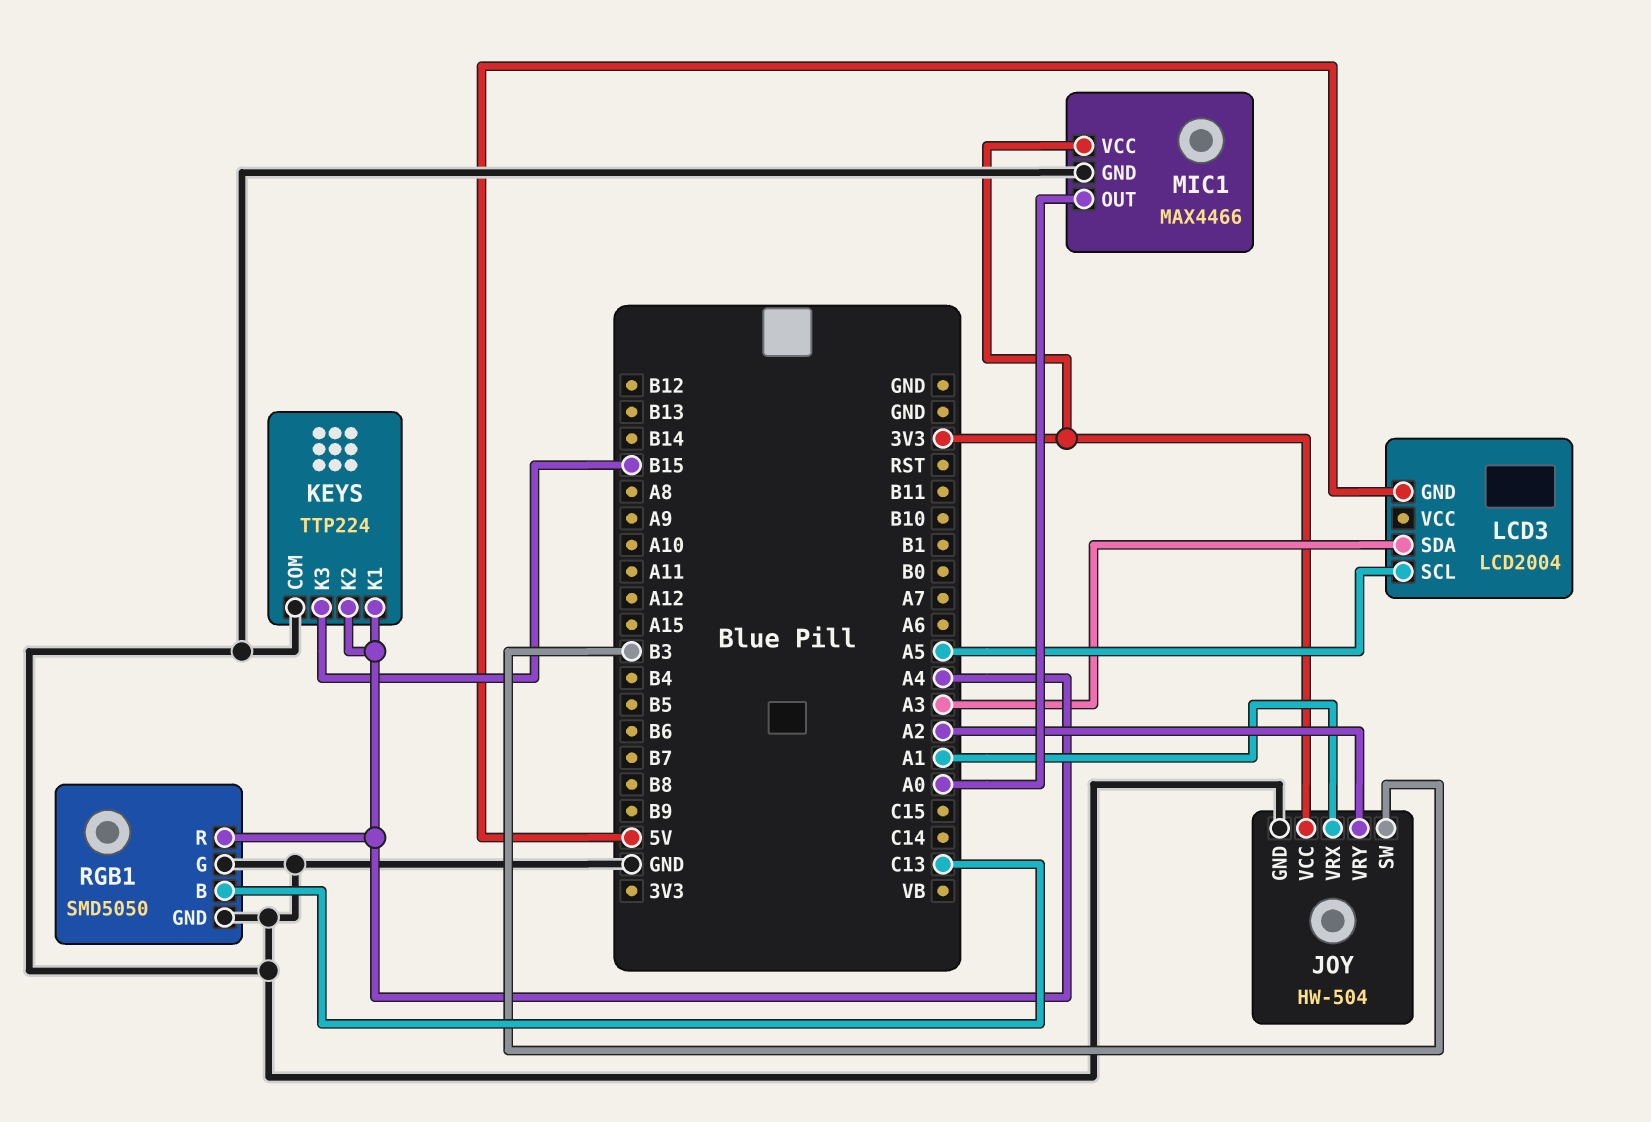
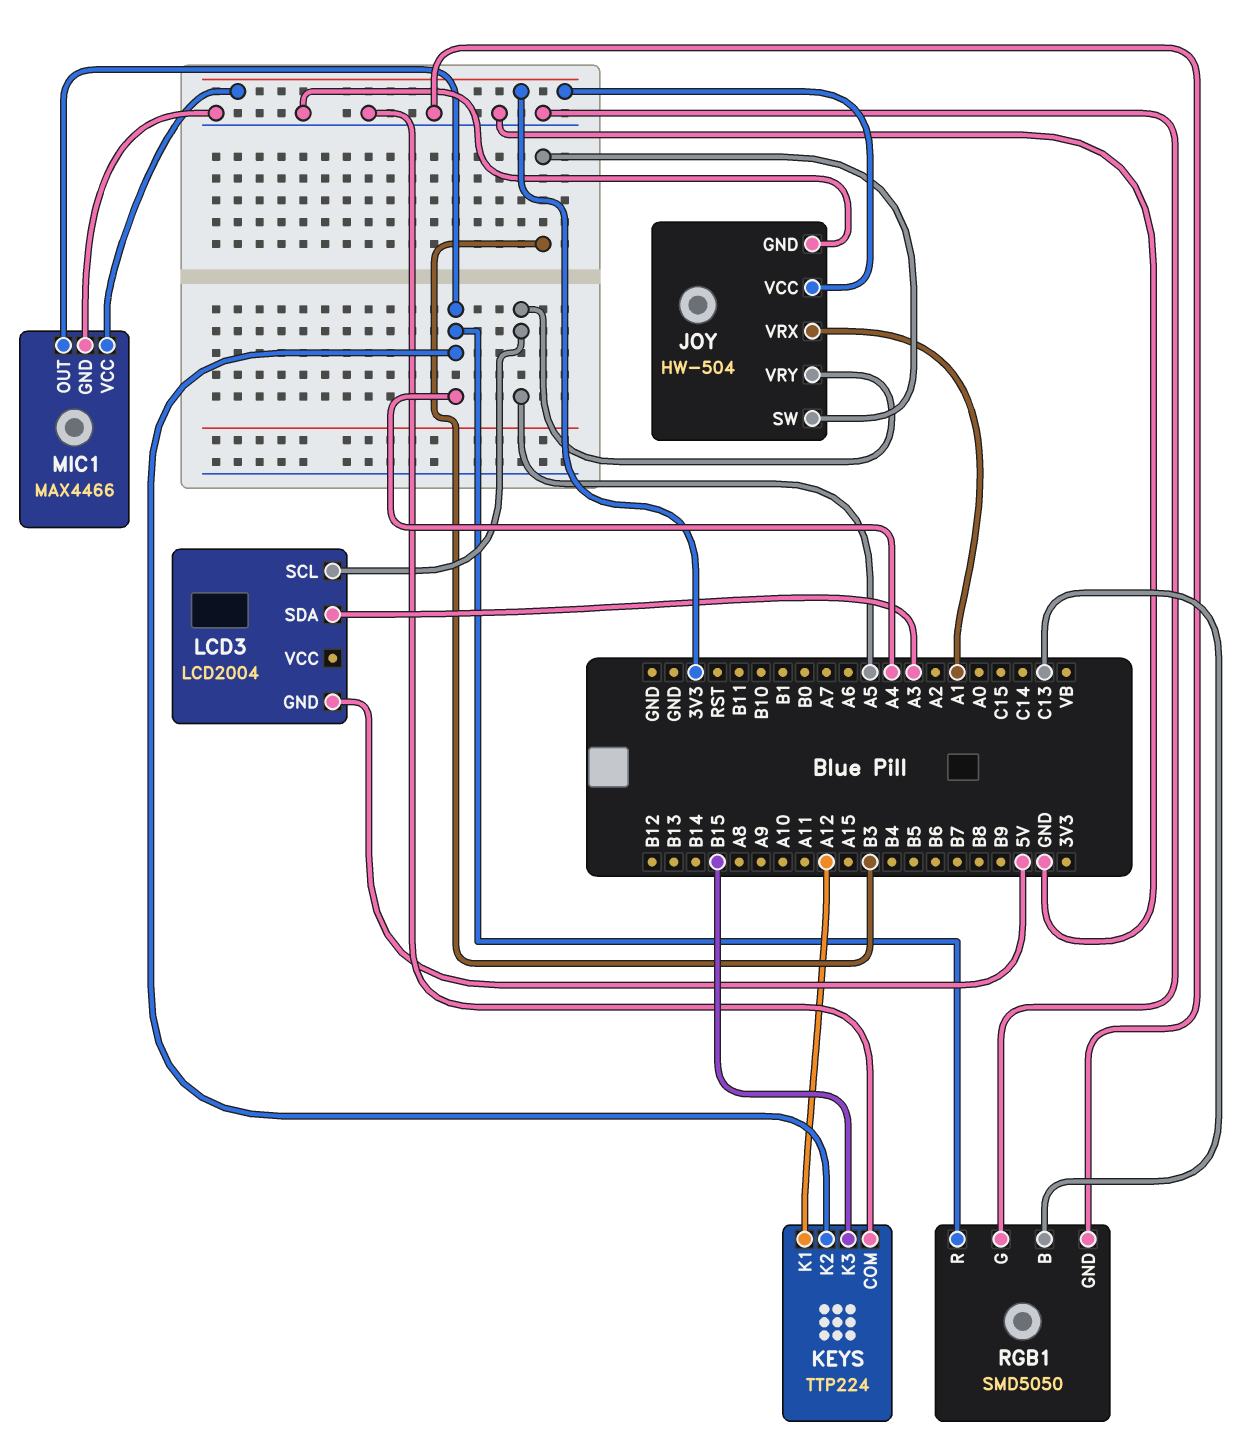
JOY pin VRY: A2 -> A5
KEYS pin K1: A4 -> A12
MIC1 pin OUT: A0 -> A4

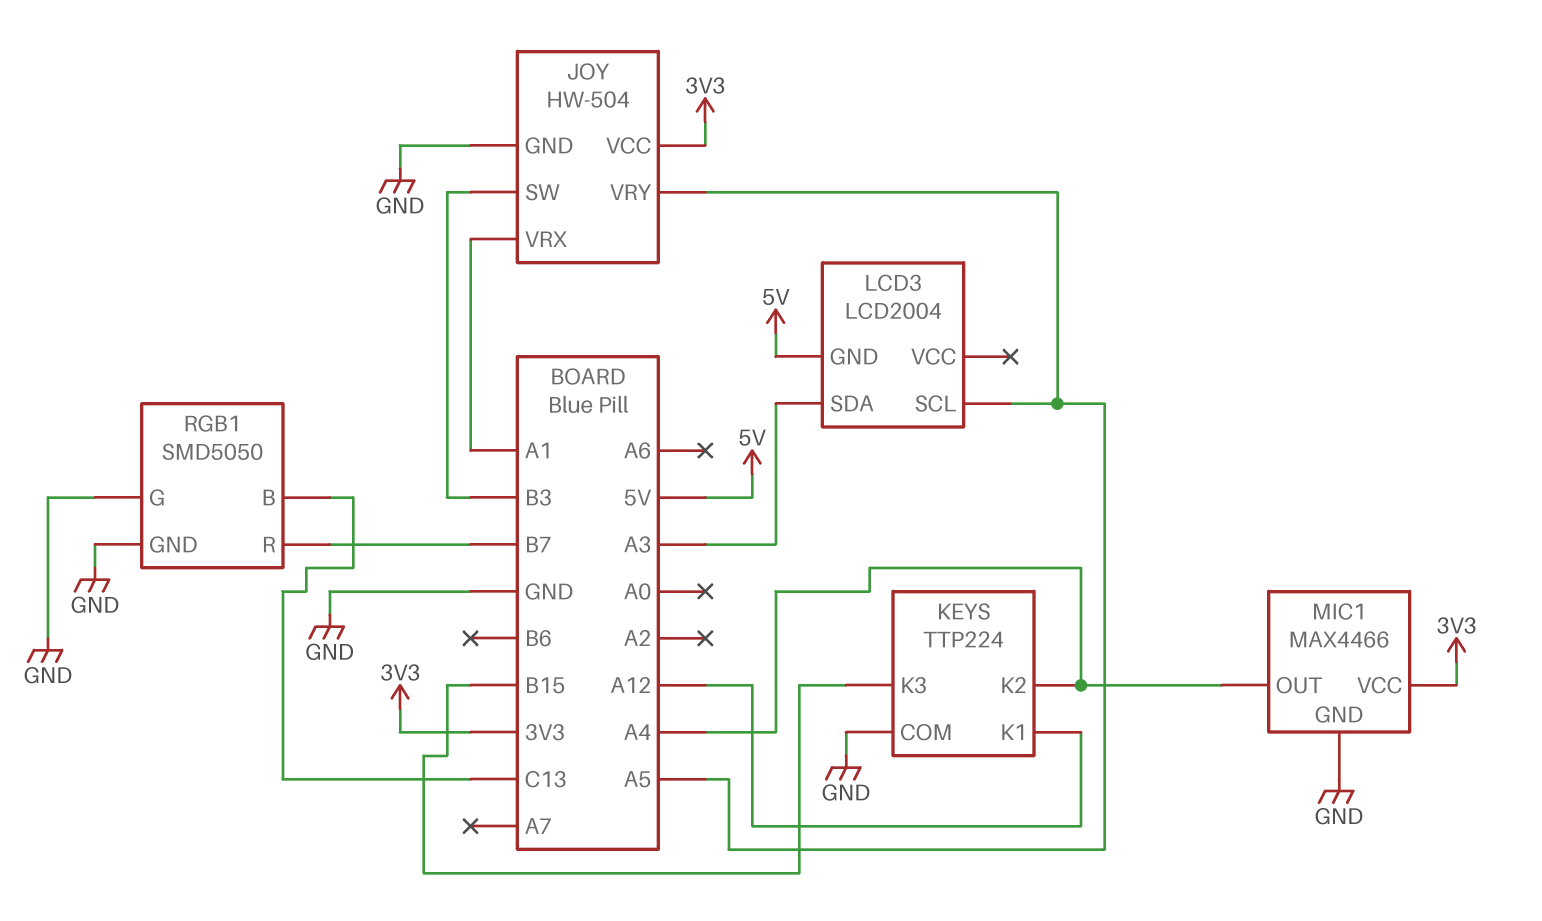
RGB1 pin R: A4 -> B7

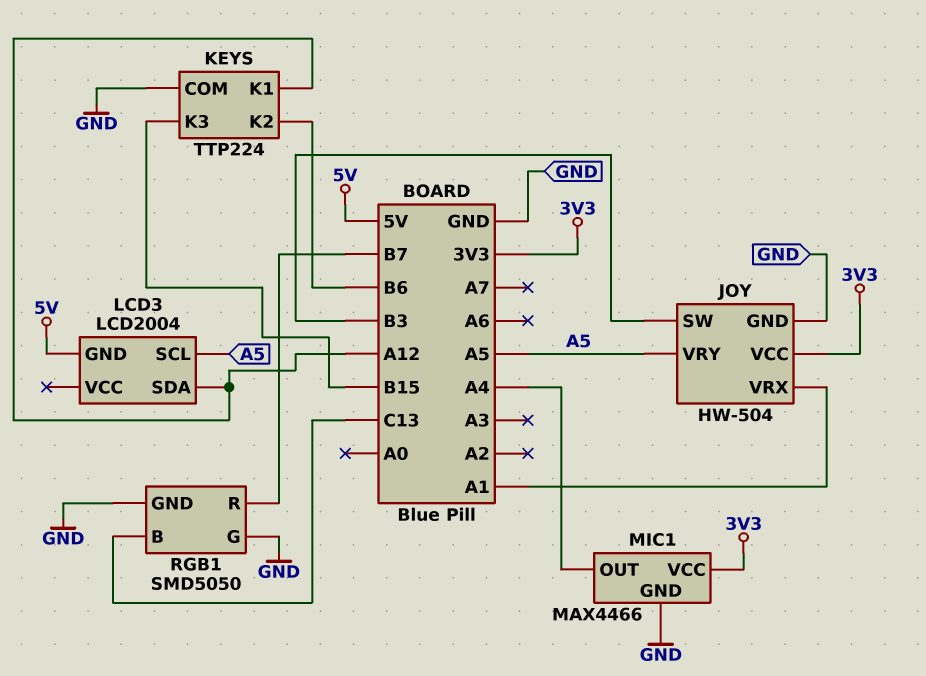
KEYS pin K2: A4 -> B6
LCD3 pin SDA: A3 -> A12

